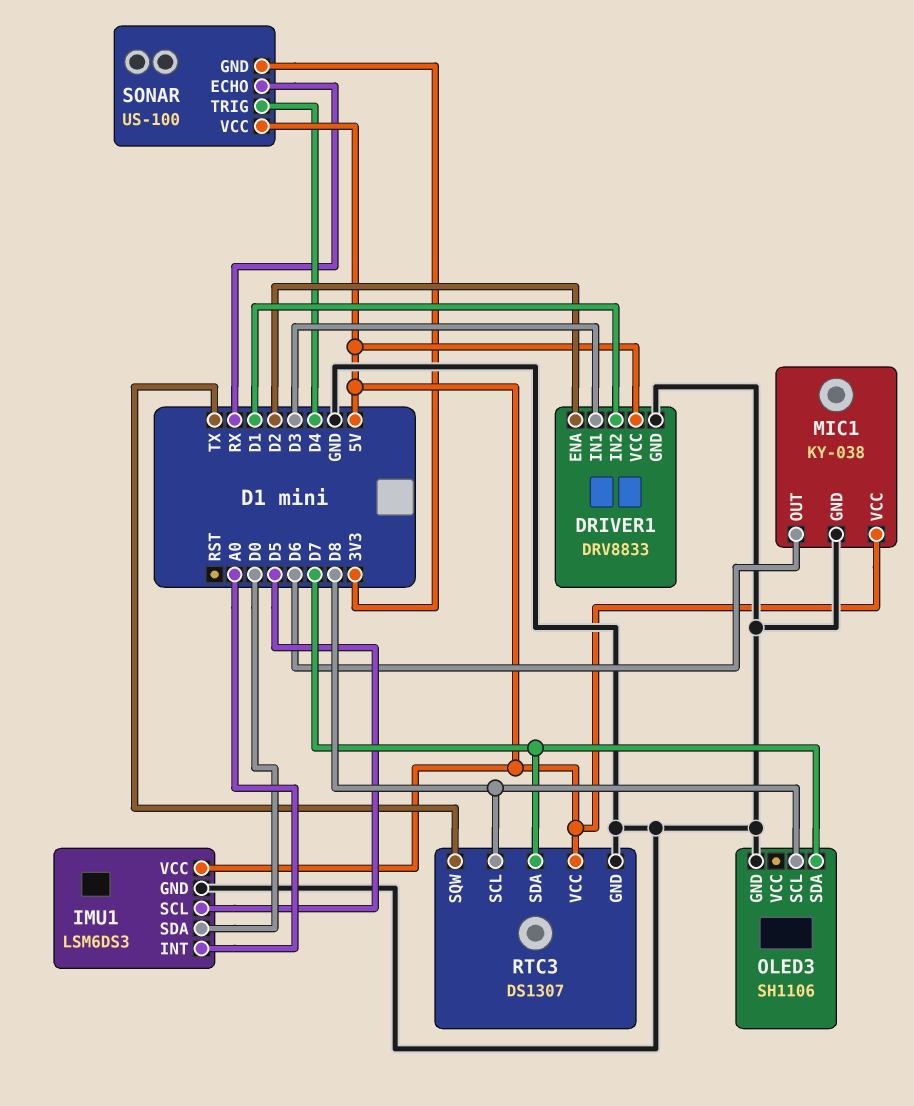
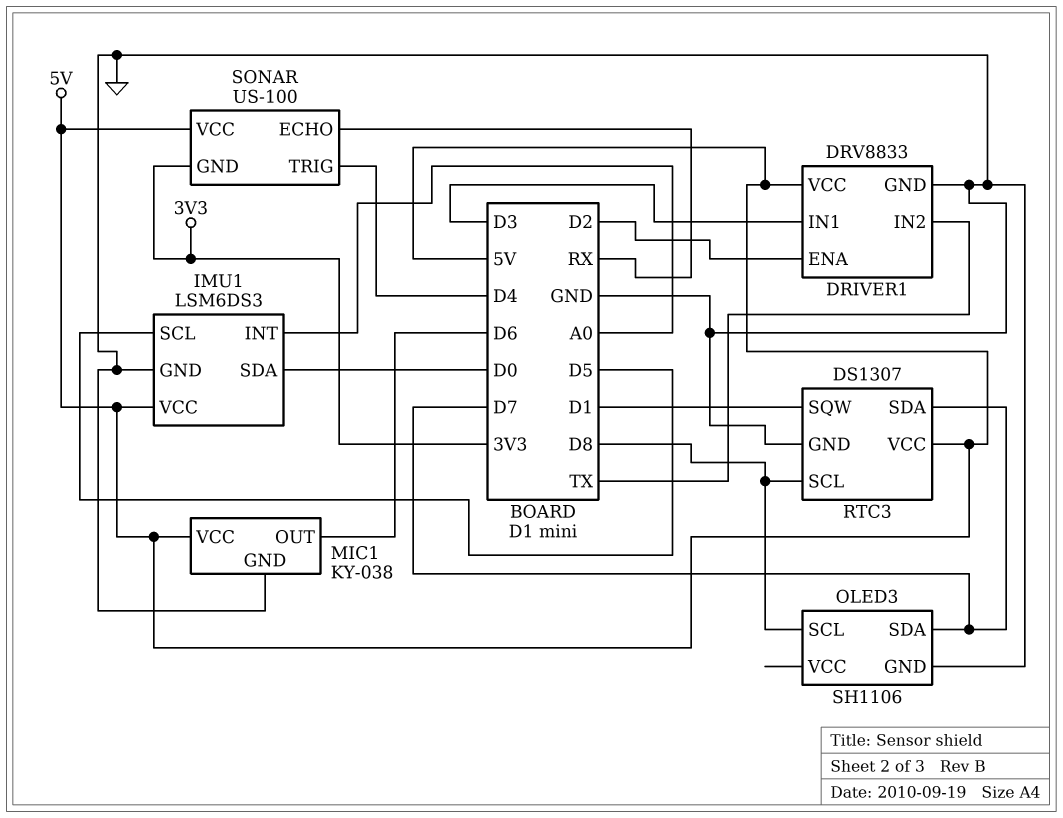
DRIVER1 pin IN2: D1 -> TX
RTC3 pin SQW: TX -> D1

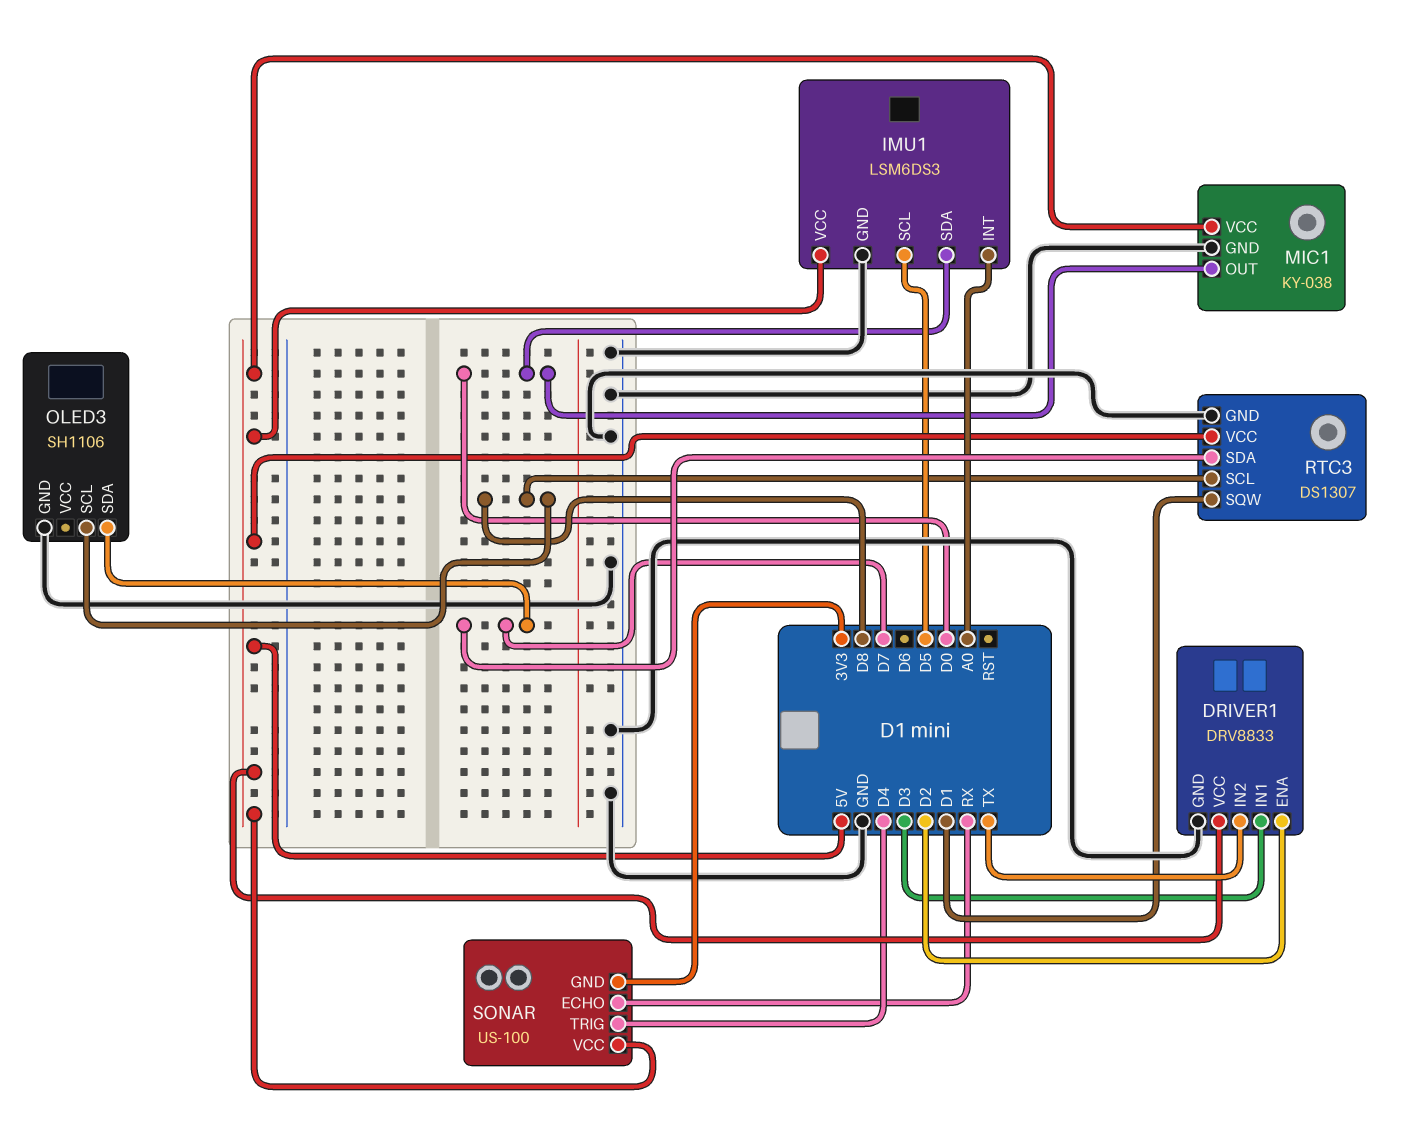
MIC1 pin OUT: D6 -> D0

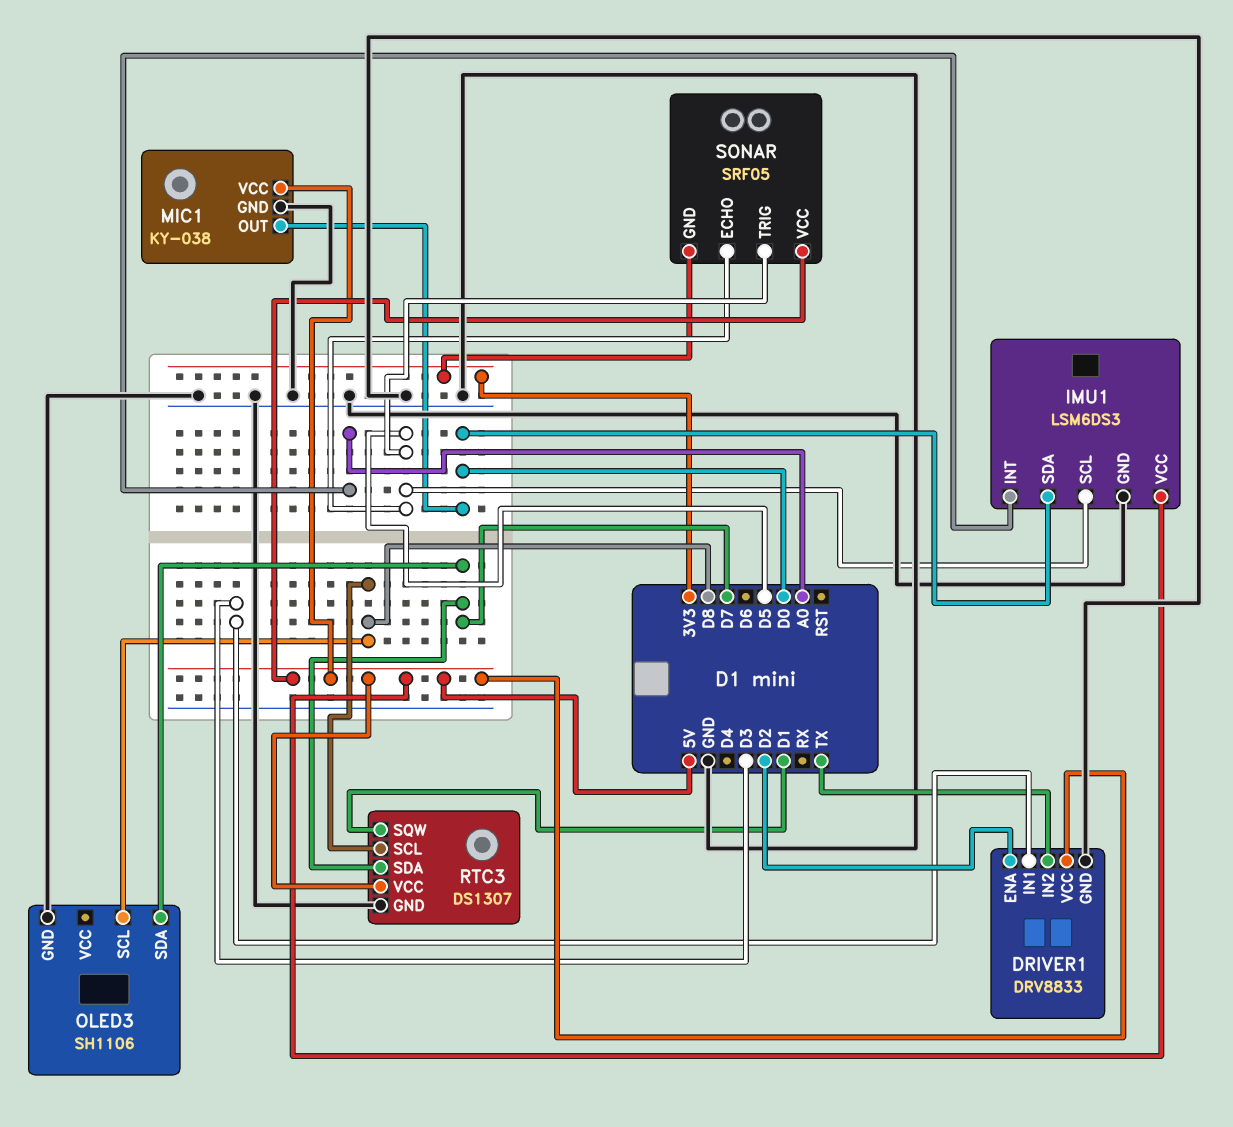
SONAR: US-100 -> SRF05
SONAR pin ECHO: RX -> D5
SONAR pin TRIG: D4 -> D5

